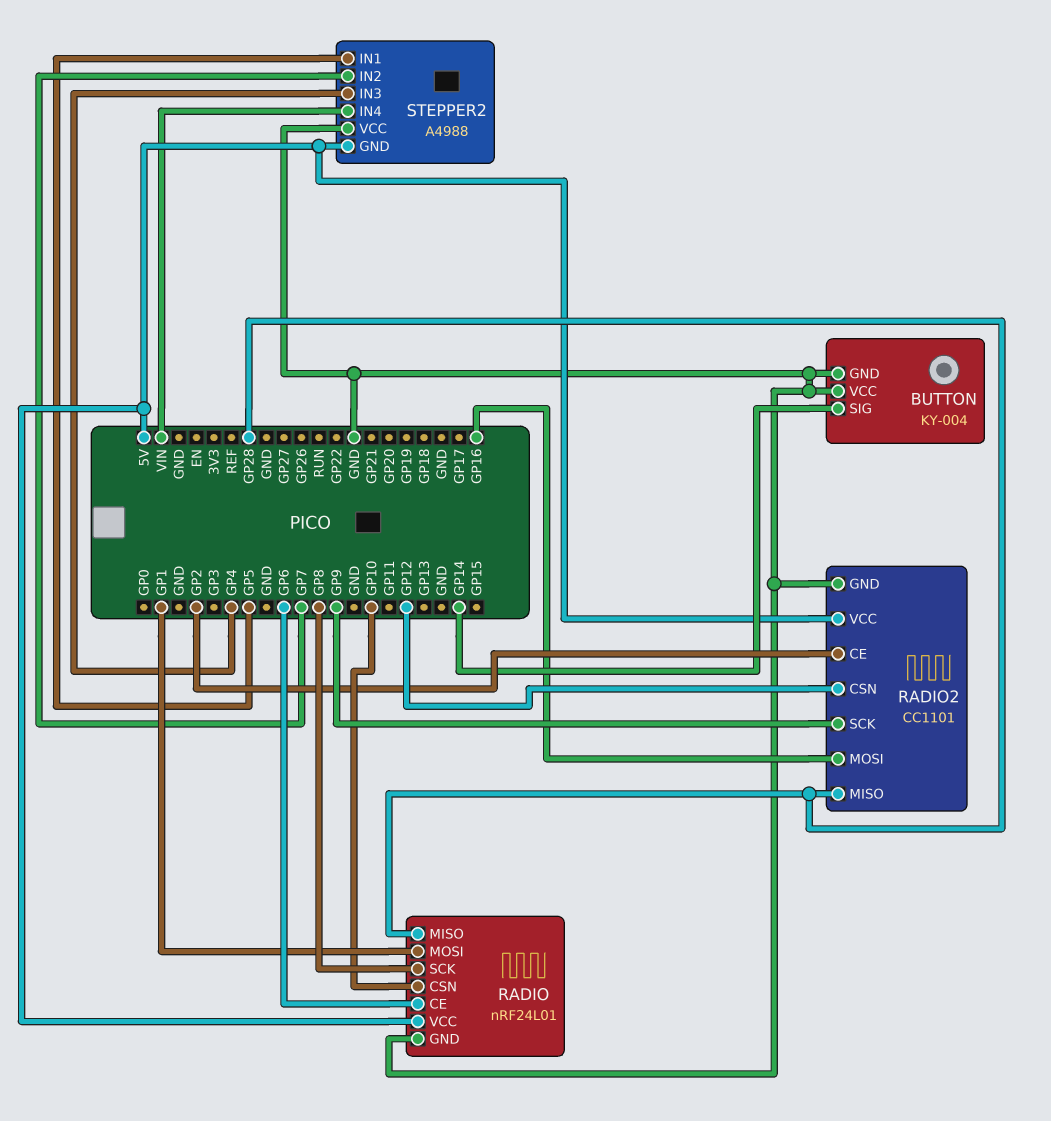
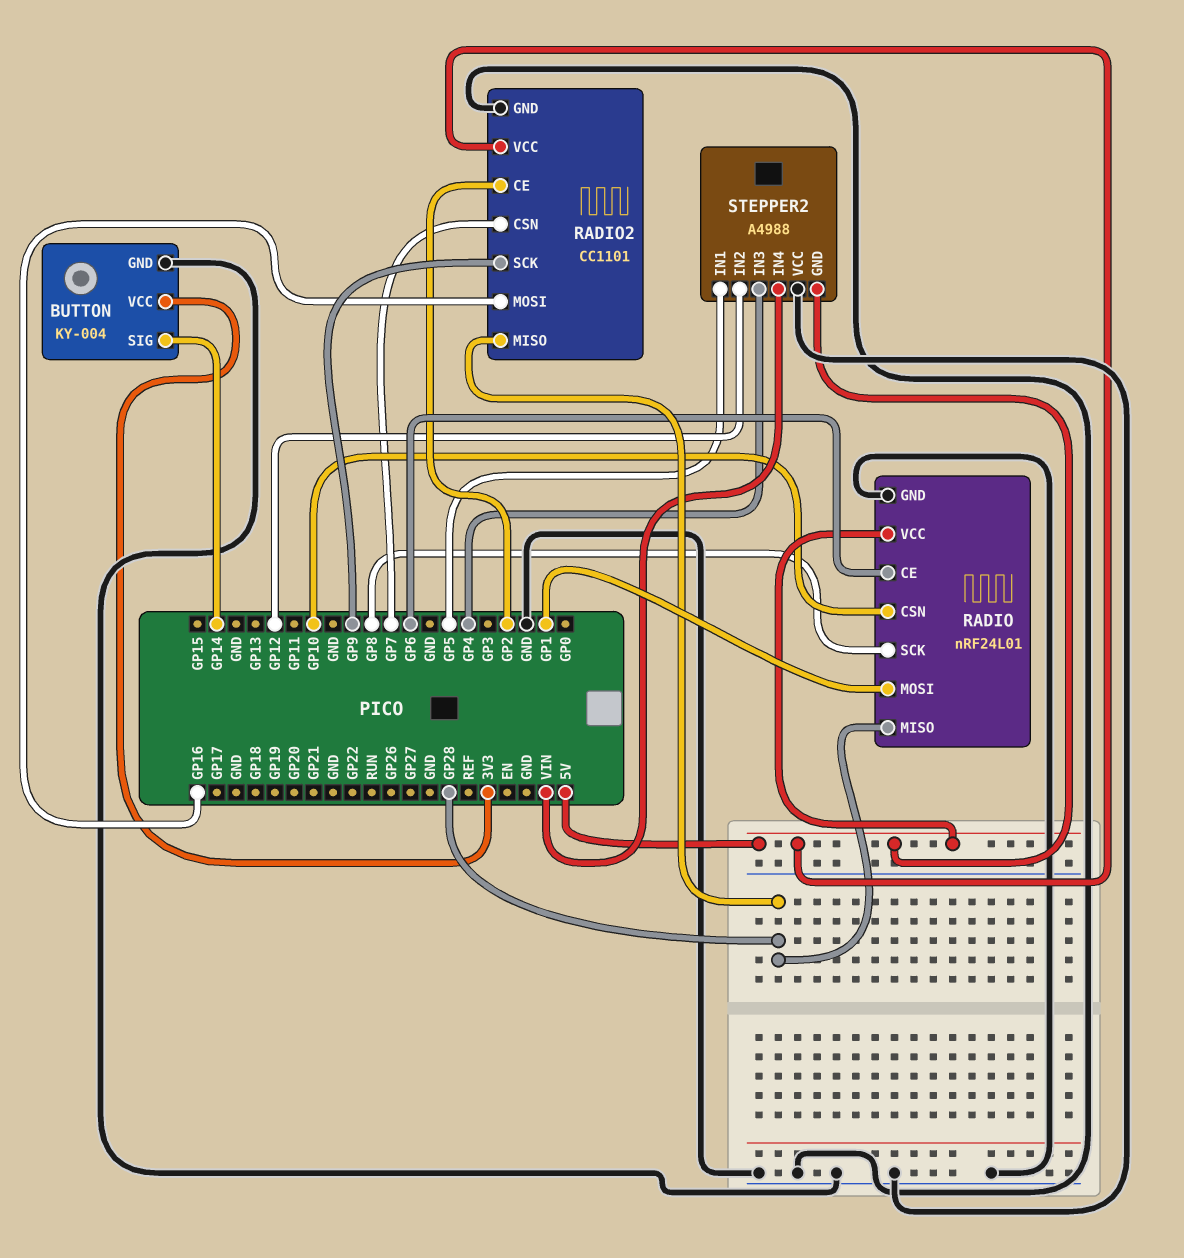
BUTTON pin VCC: GND -> 3V3
RADIO2 pin CSN: GP12 -> GP7
STEPPER2 pin IN2: GP7 -> GP12

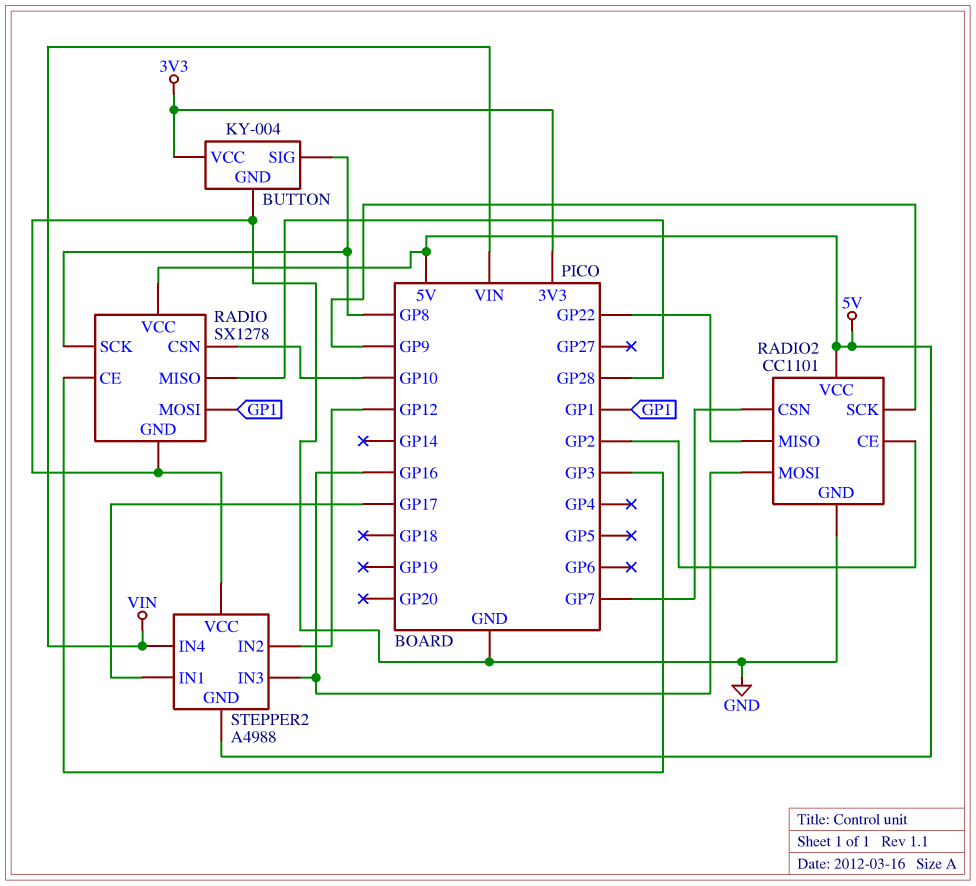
BUTTON pin SIG: GP14 -> GP8
RADIO: nRF24L01 -> SX1278
RADIO pin CE: GP6 -> GP3
RADIO2 pin MISO: GP28 -> GP22
STEPPER2 pin IN1: GP5 -> GP17
STEPPER2 pin IN3: GP4 -> GP16

